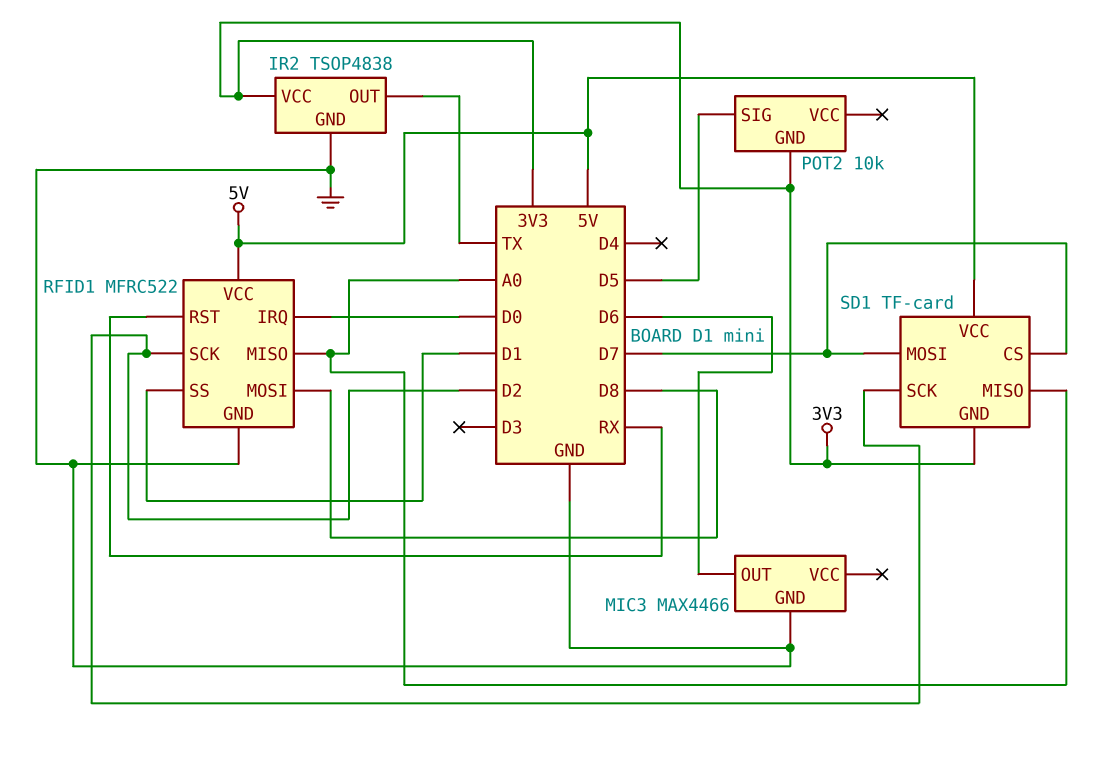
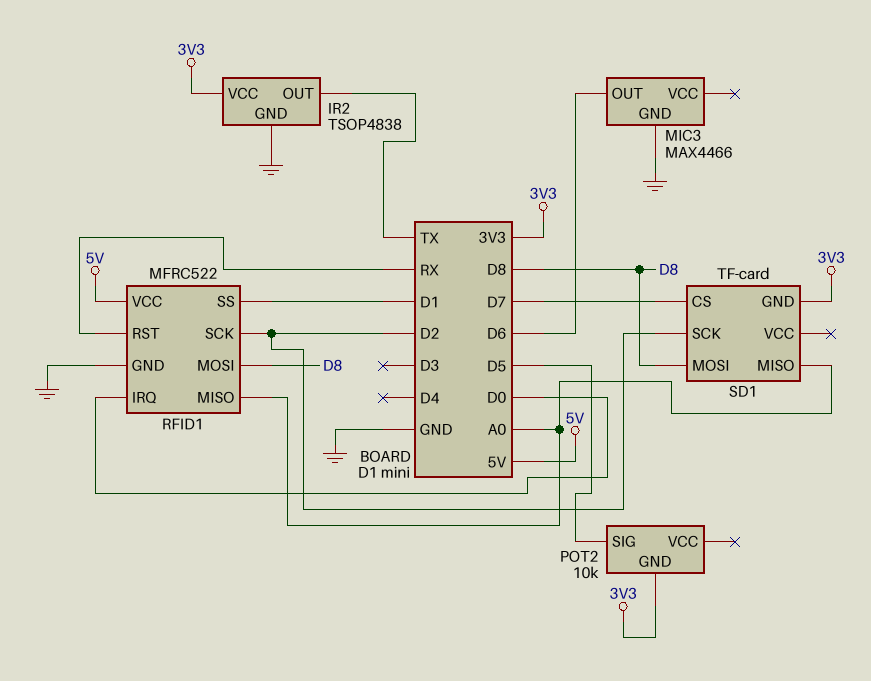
SD1 pin MOSI: D7 -> D8
SD1 pin VCC: 5V -> none

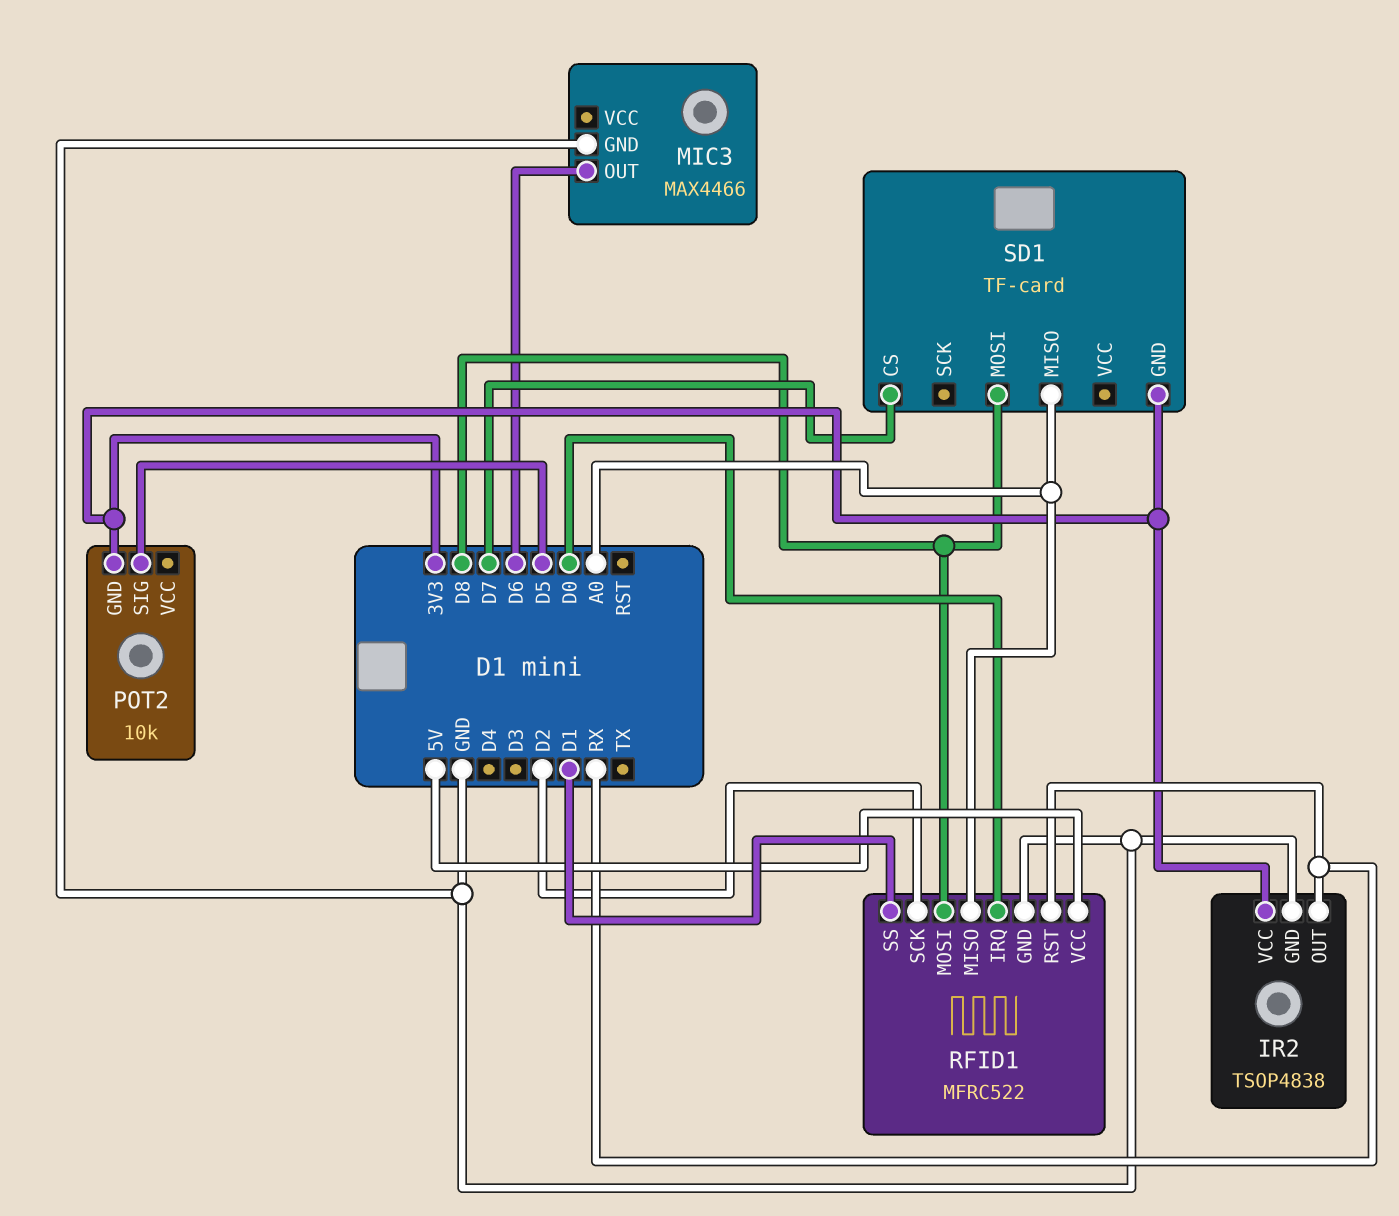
IR2 pin OUT: TX -> RX
SD1 pin SCK: D2 -> none

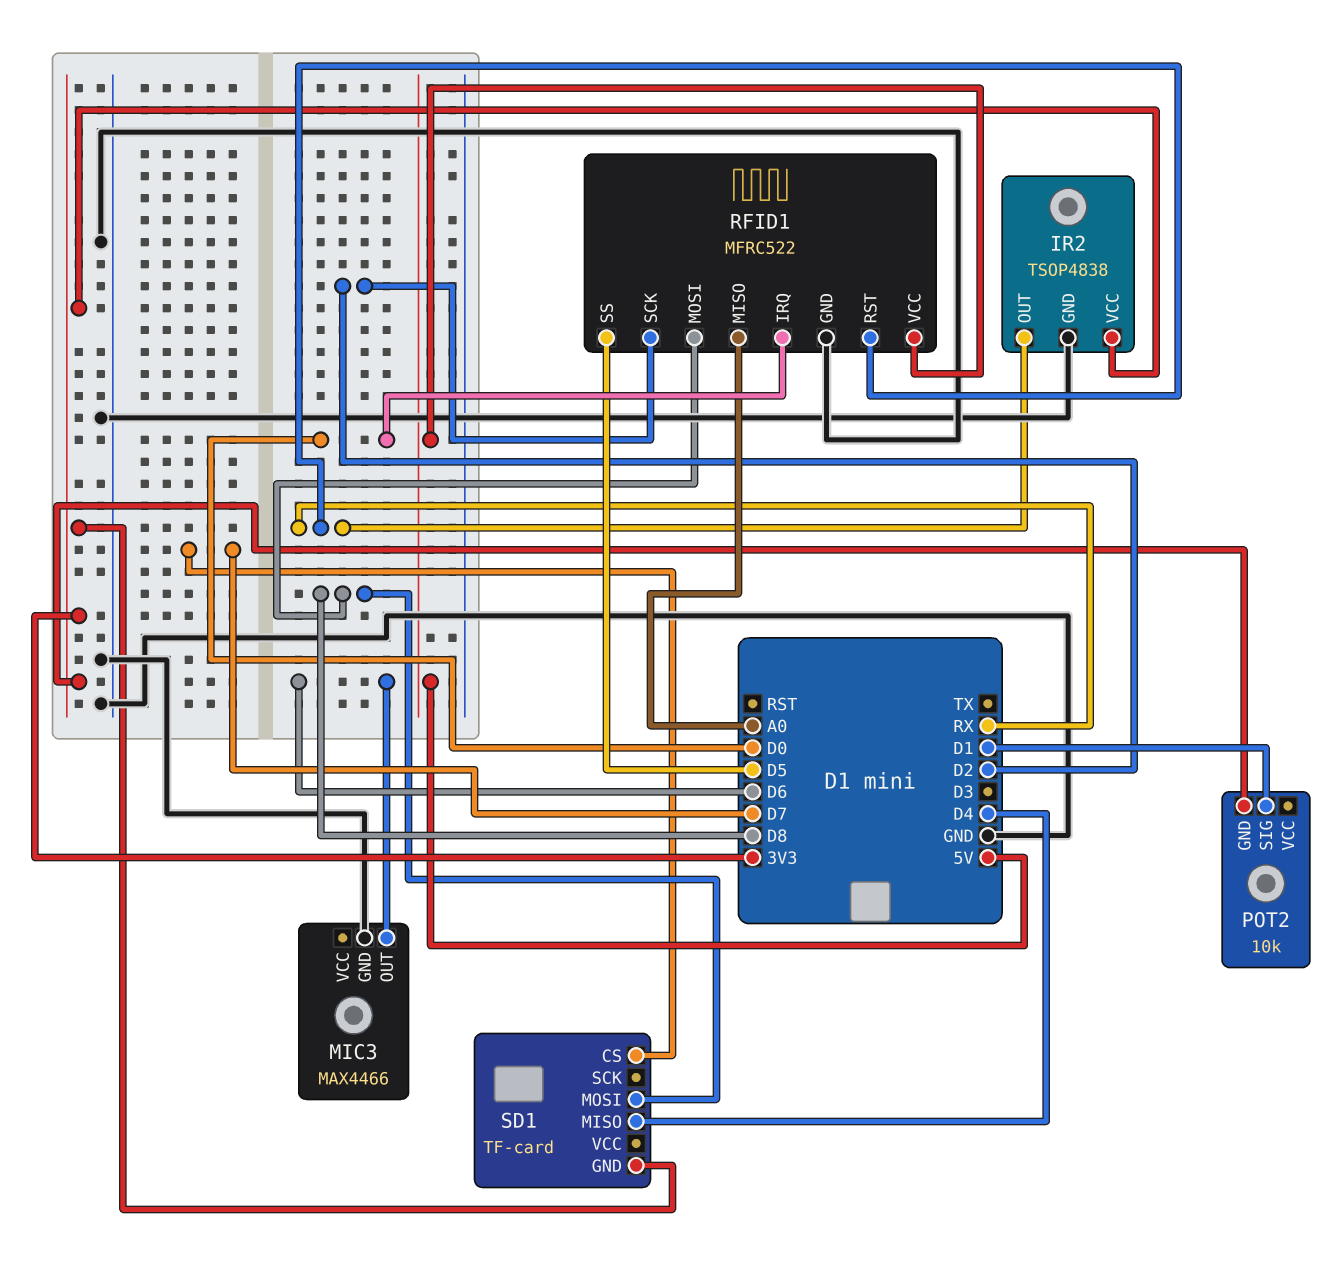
POT2 pin SIG: D5 -> D1
RFID1 pin SS: D1 -> D5
SD1 pin MISO: A0 -> D4

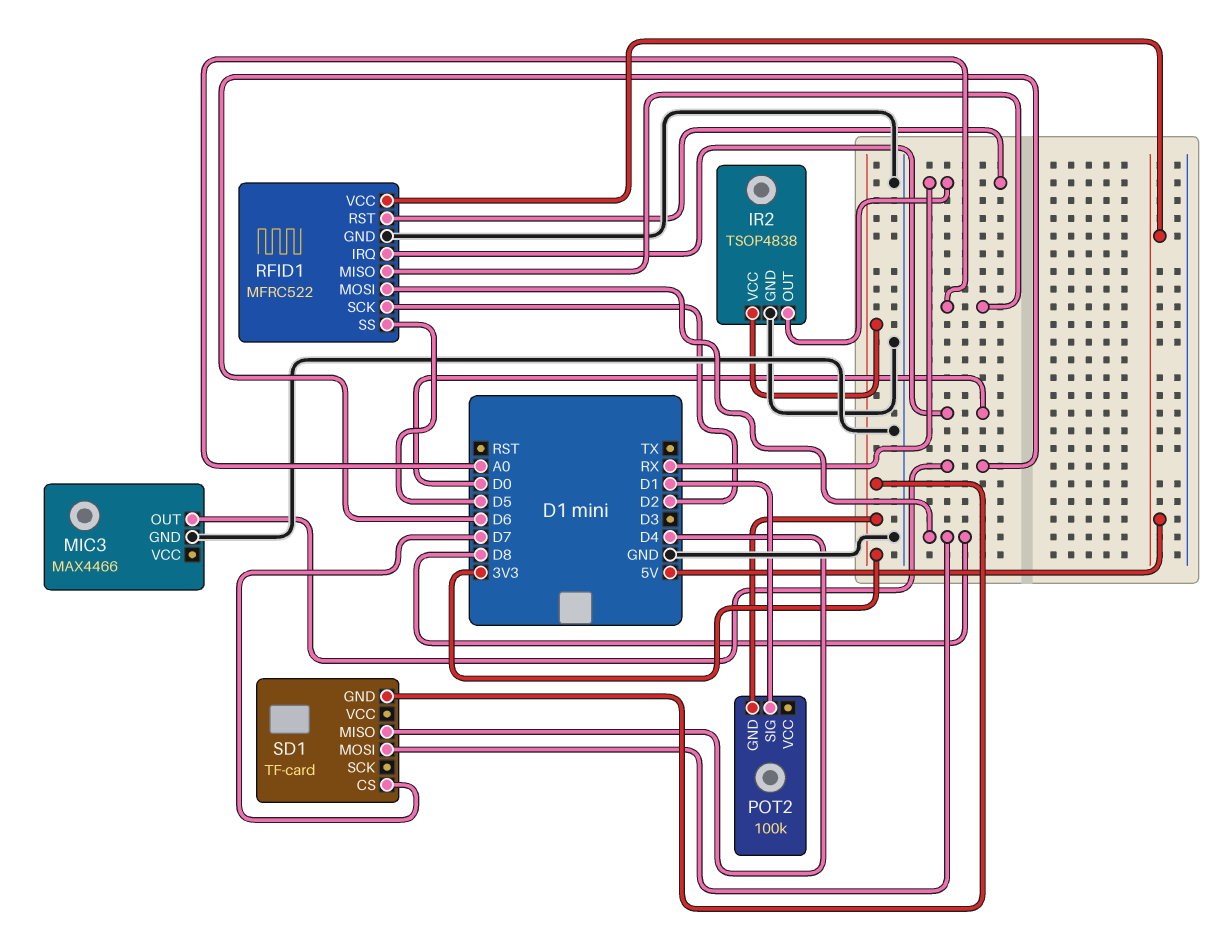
POT2: 10k -> 100k

